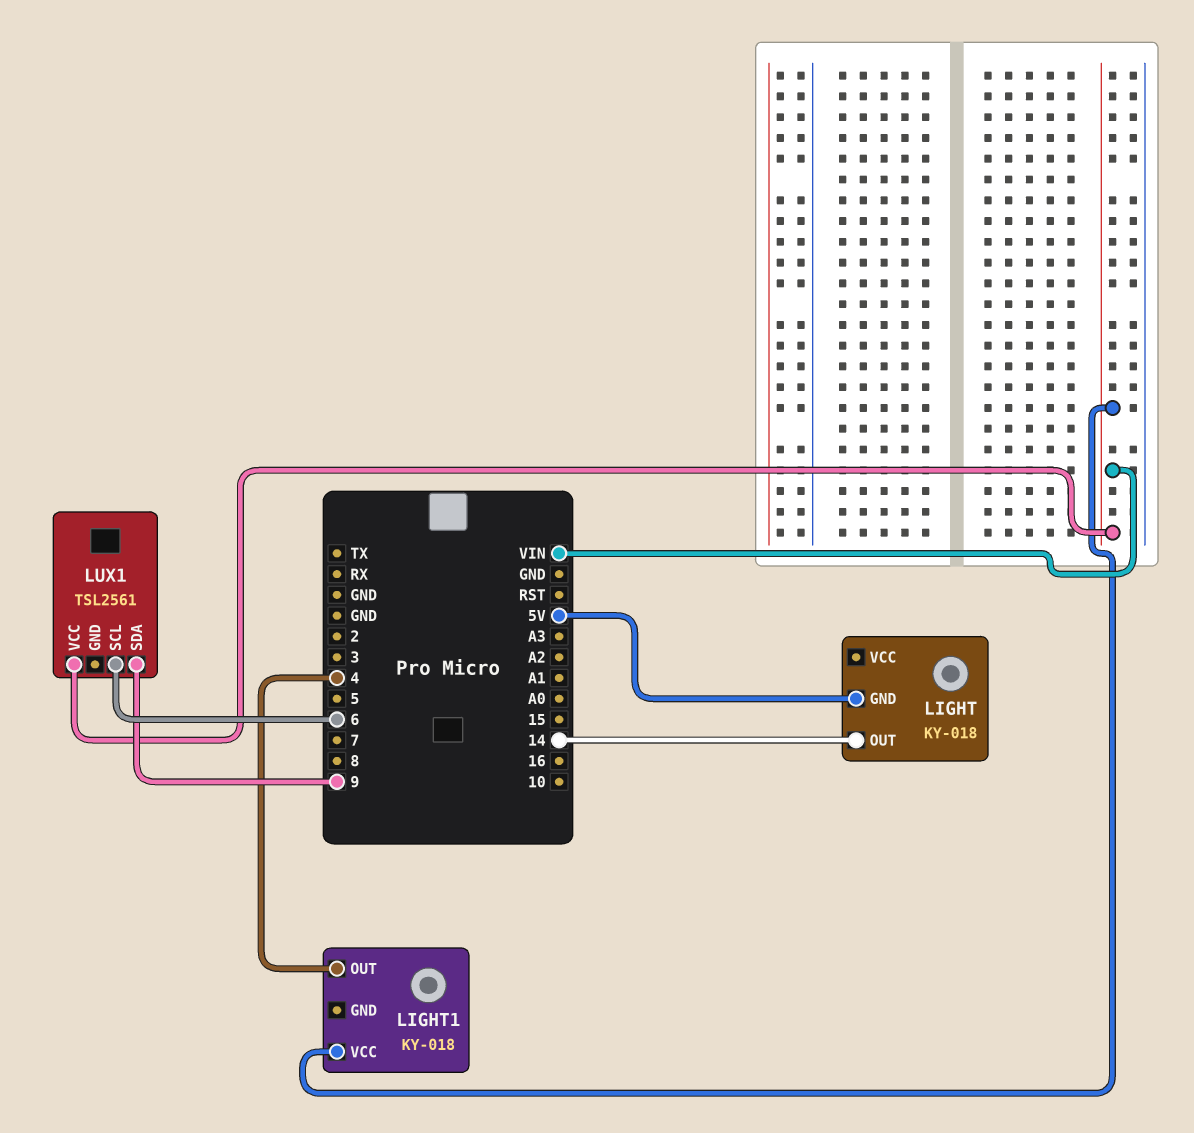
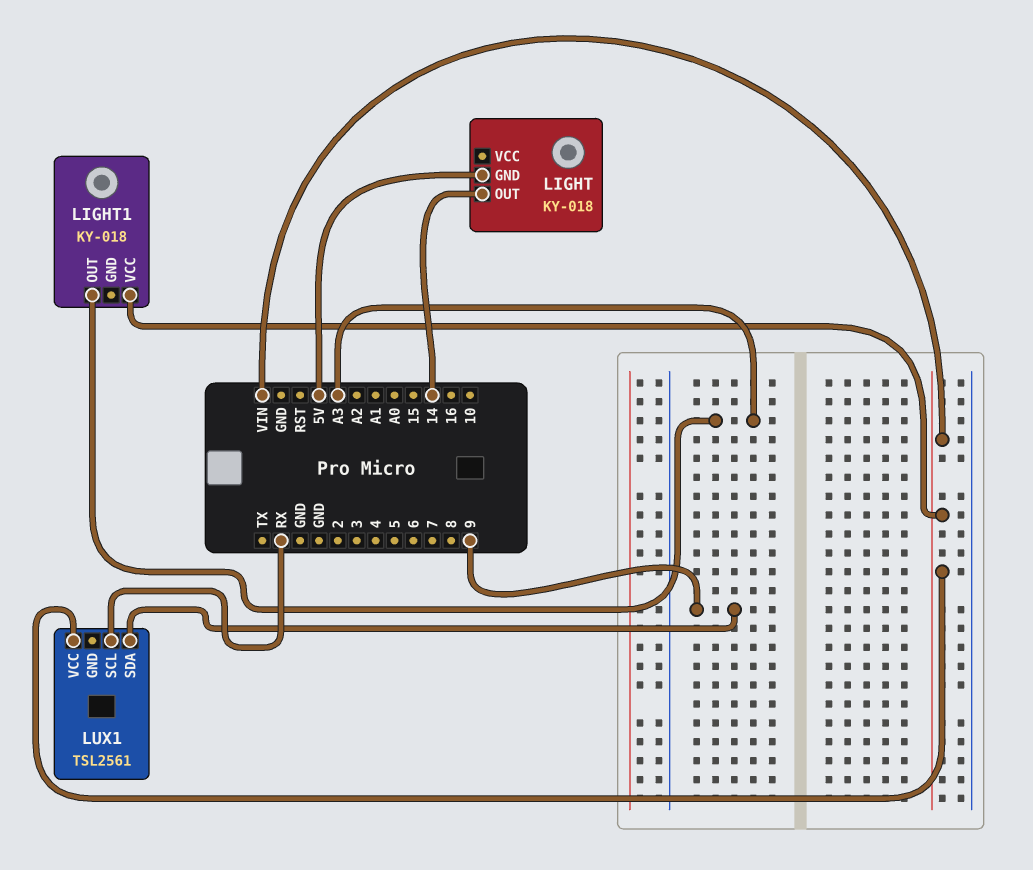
LIGHT1 pin OUT: 4 -> A3
LUX1 pin SCL: 6 -> RX

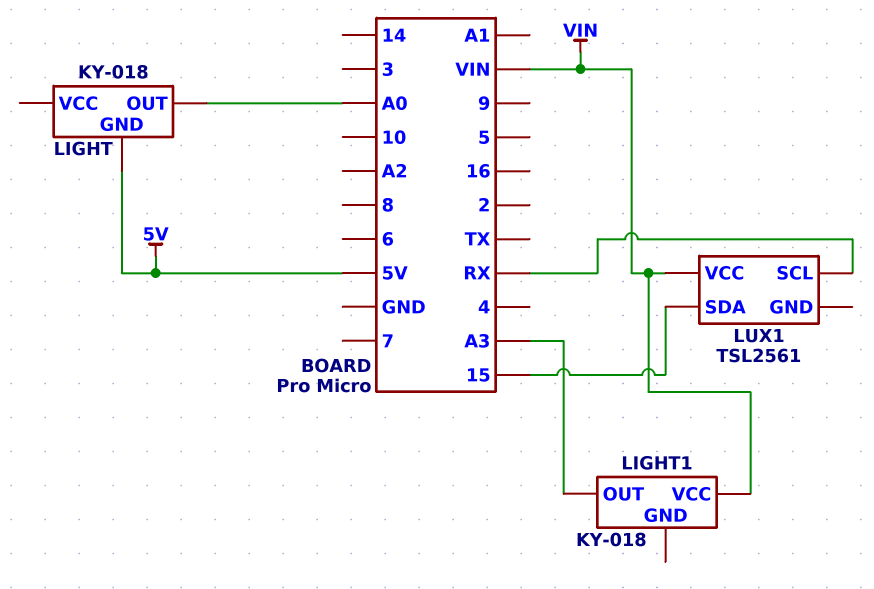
LIGHT pin OUT: 14 -> A0
LUX1 pin SDA: 9 -> 15

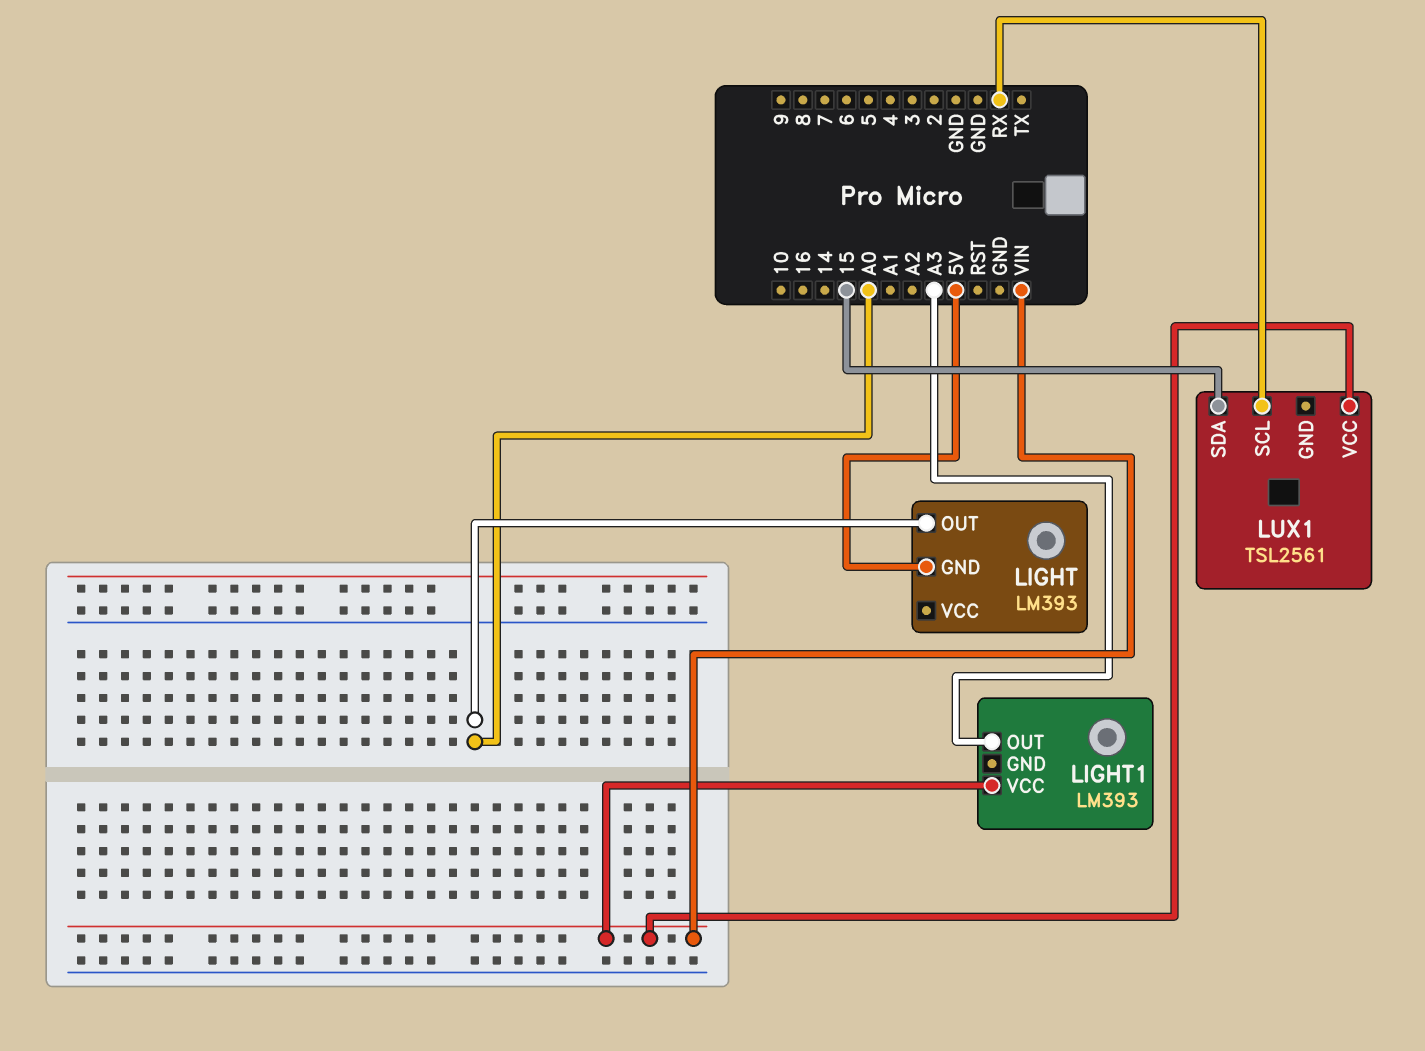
LIGHT: KY-018 -> LM393
LIGHT1: KY-018 -> LM393

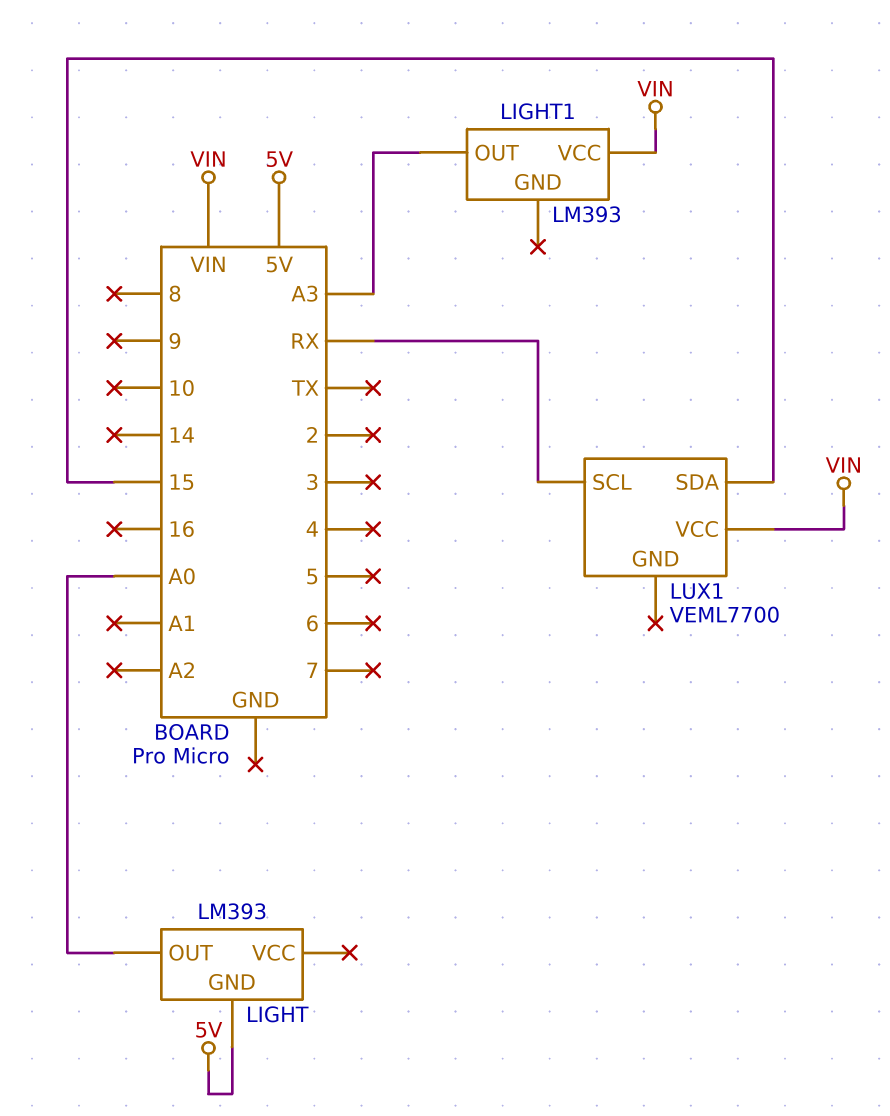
LUX1: TSL2561 -> VEML7700

